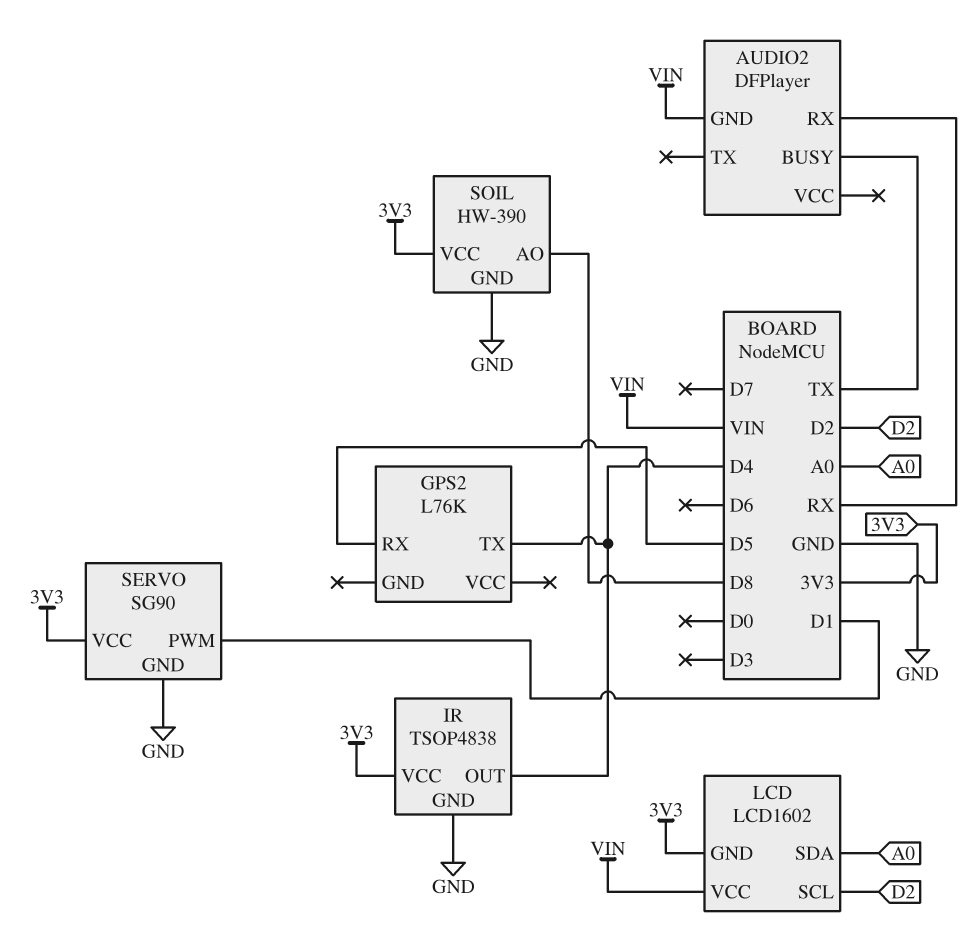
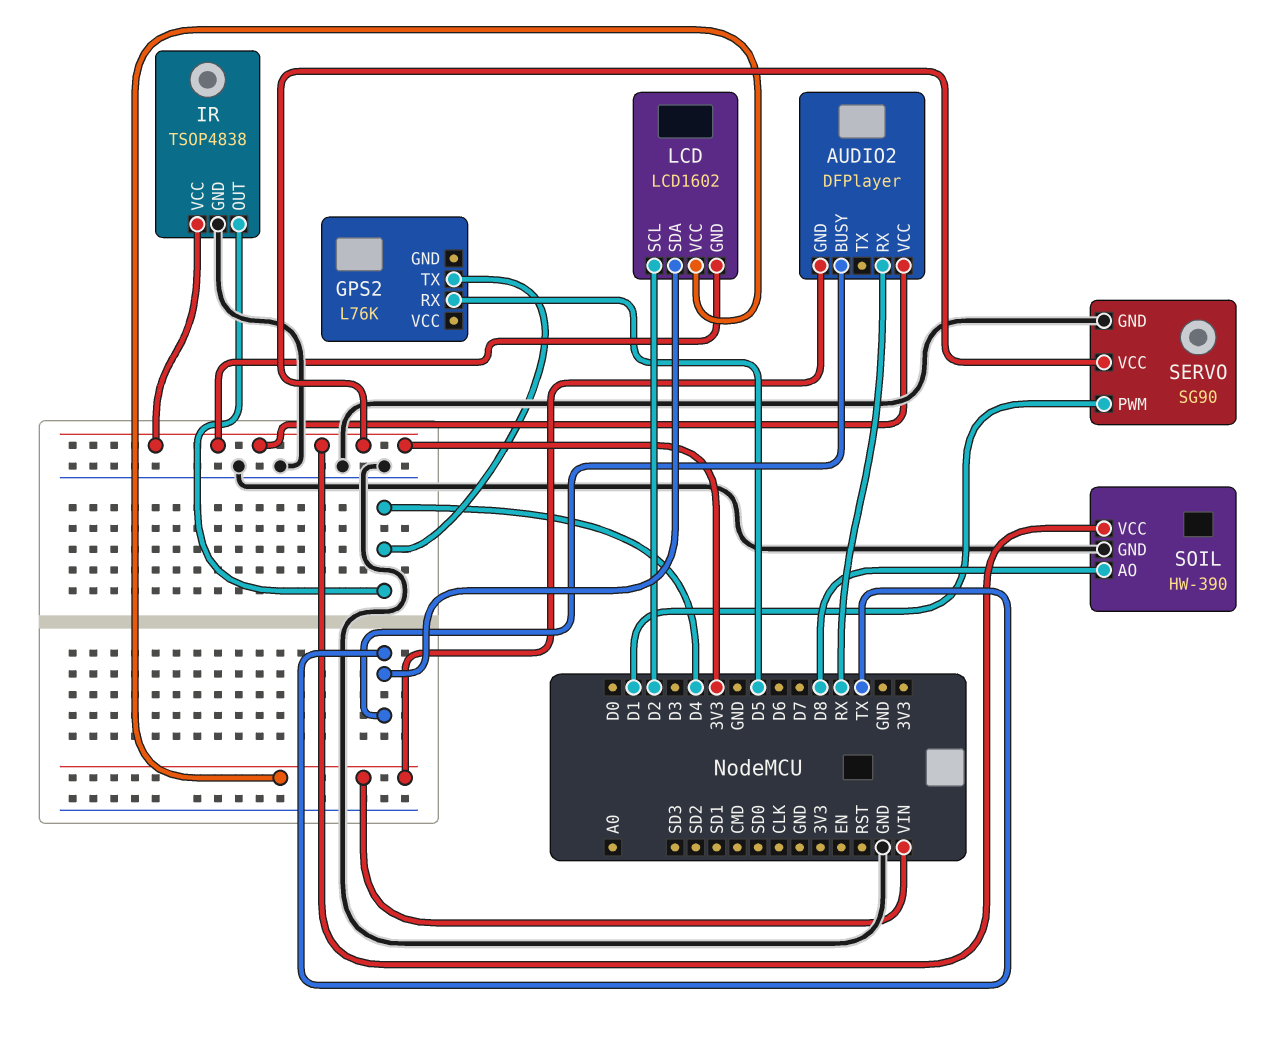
AUDIO2 pin VCC: none -> 3V3
LCD pin SDA: A0 -> TX

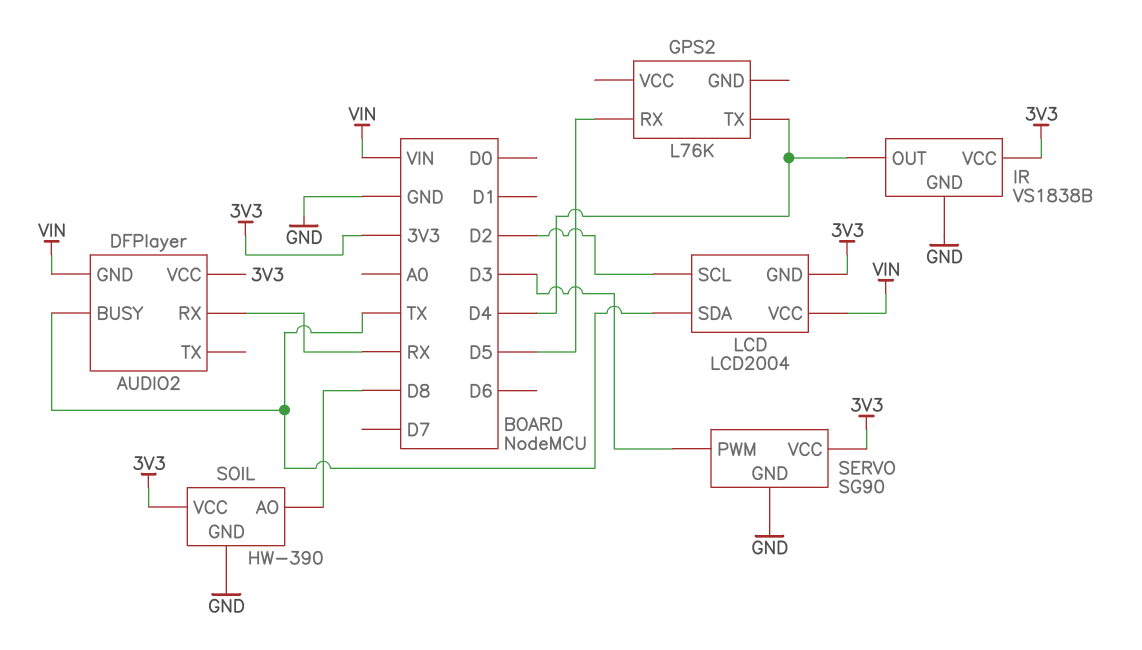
IR: TSOP4838 -> VS1838B
LCD: LCD1602 -> LCD2004
SERVO pin PWM: D1 -> D3

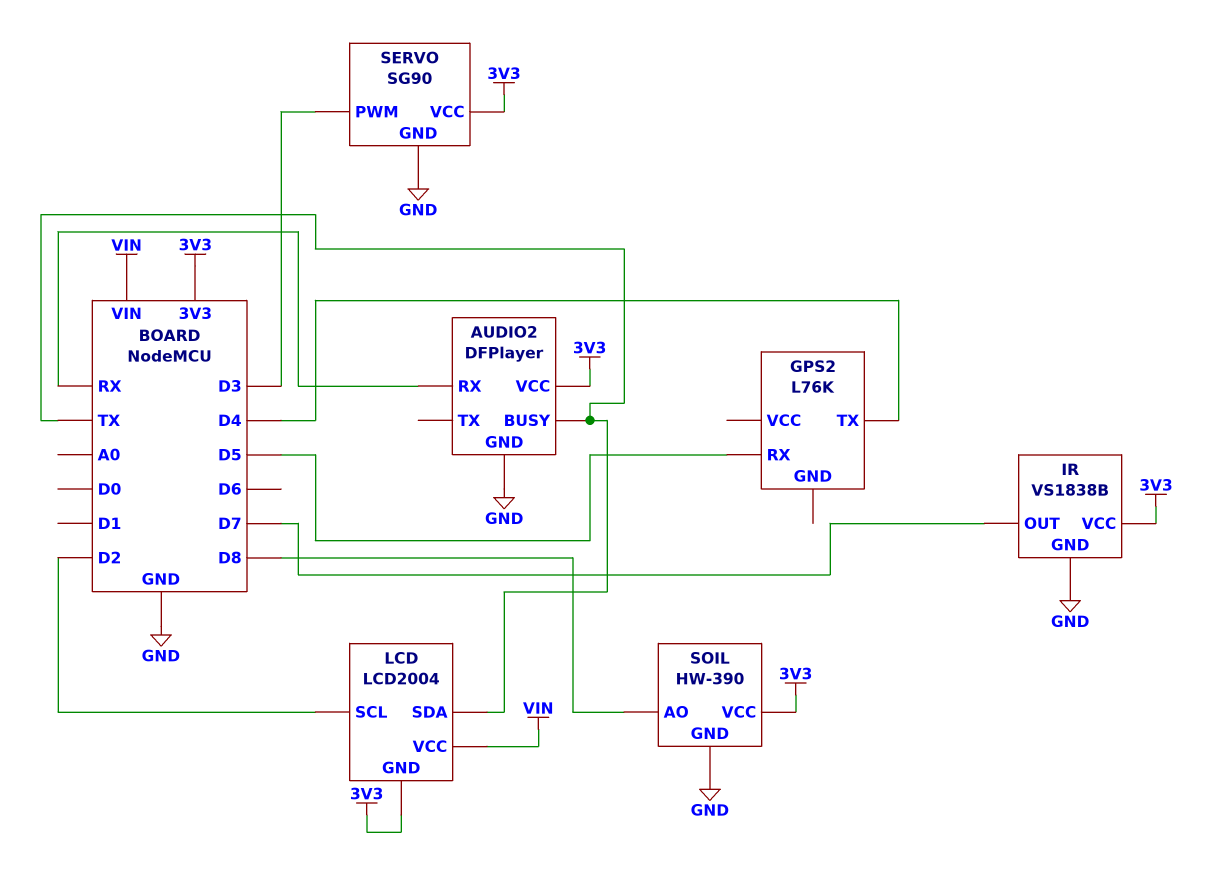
AUDIO2 pin GND: VIN -> GND
IR pin OUT: D4 -> D7

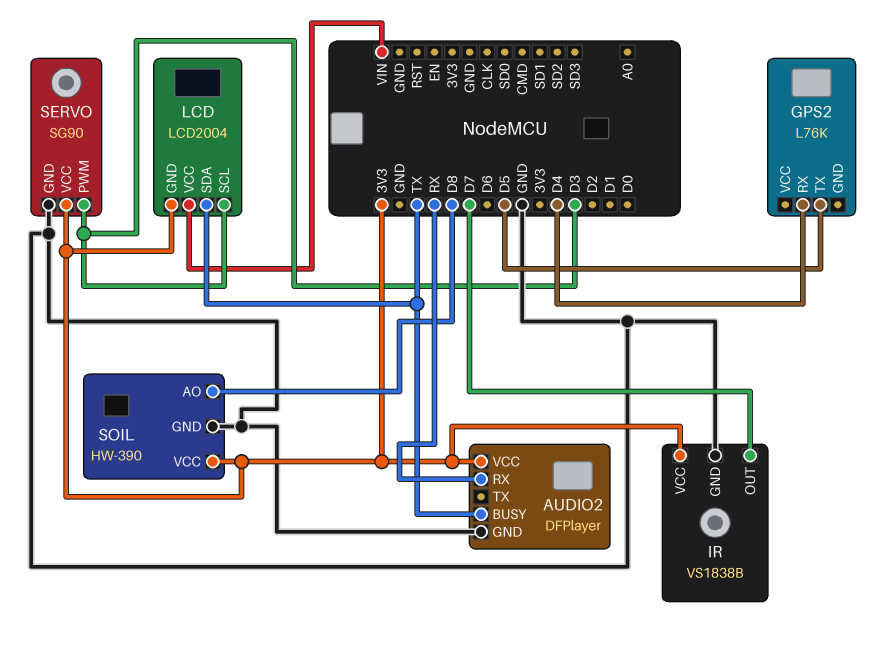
GPS2 pin RX: D5 -> D4
GPS2 pin TX: D4 -> D5
LCD pin SCL: D2 -> D3

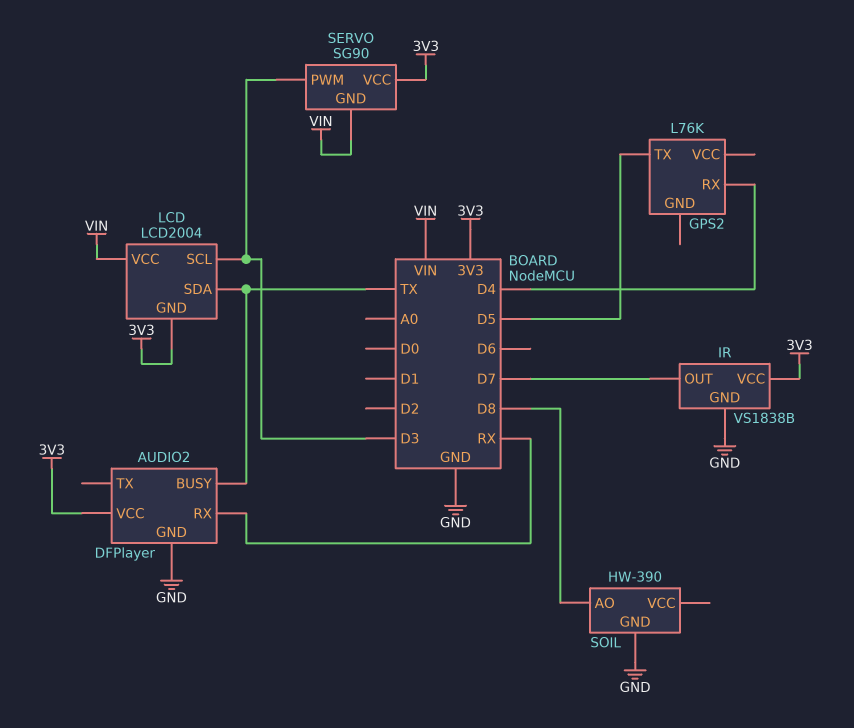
SERVO pin GND: GND -> VIN
SOIL pin VCC: 3V3 -> none

